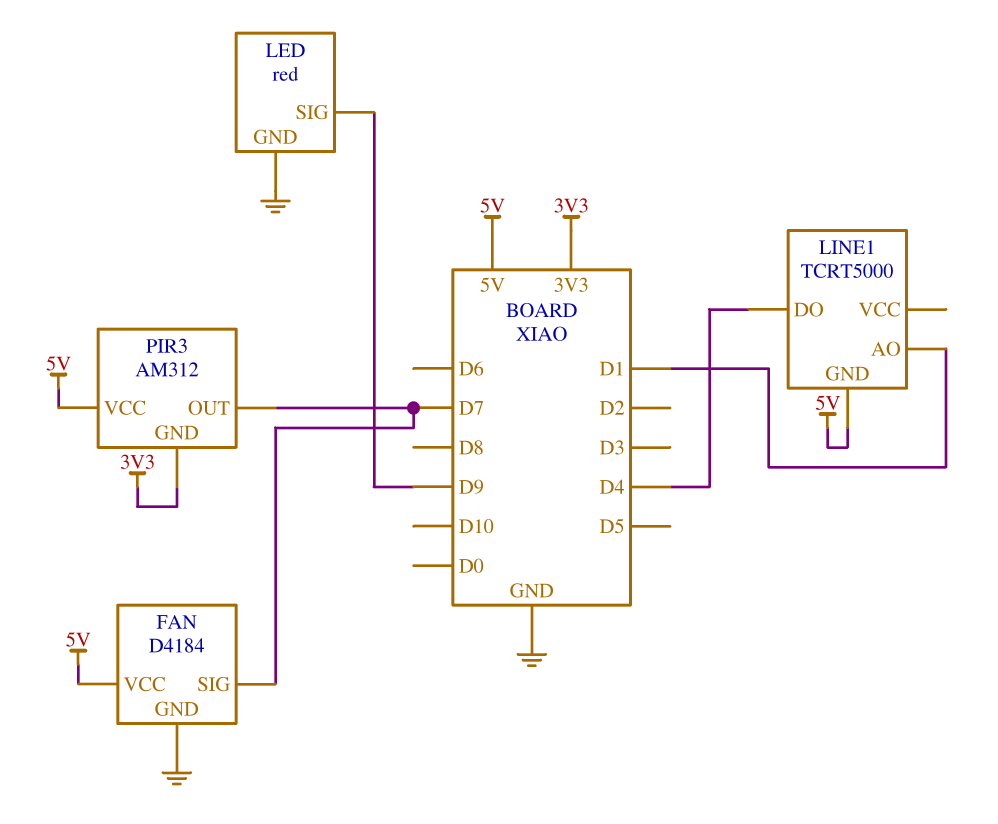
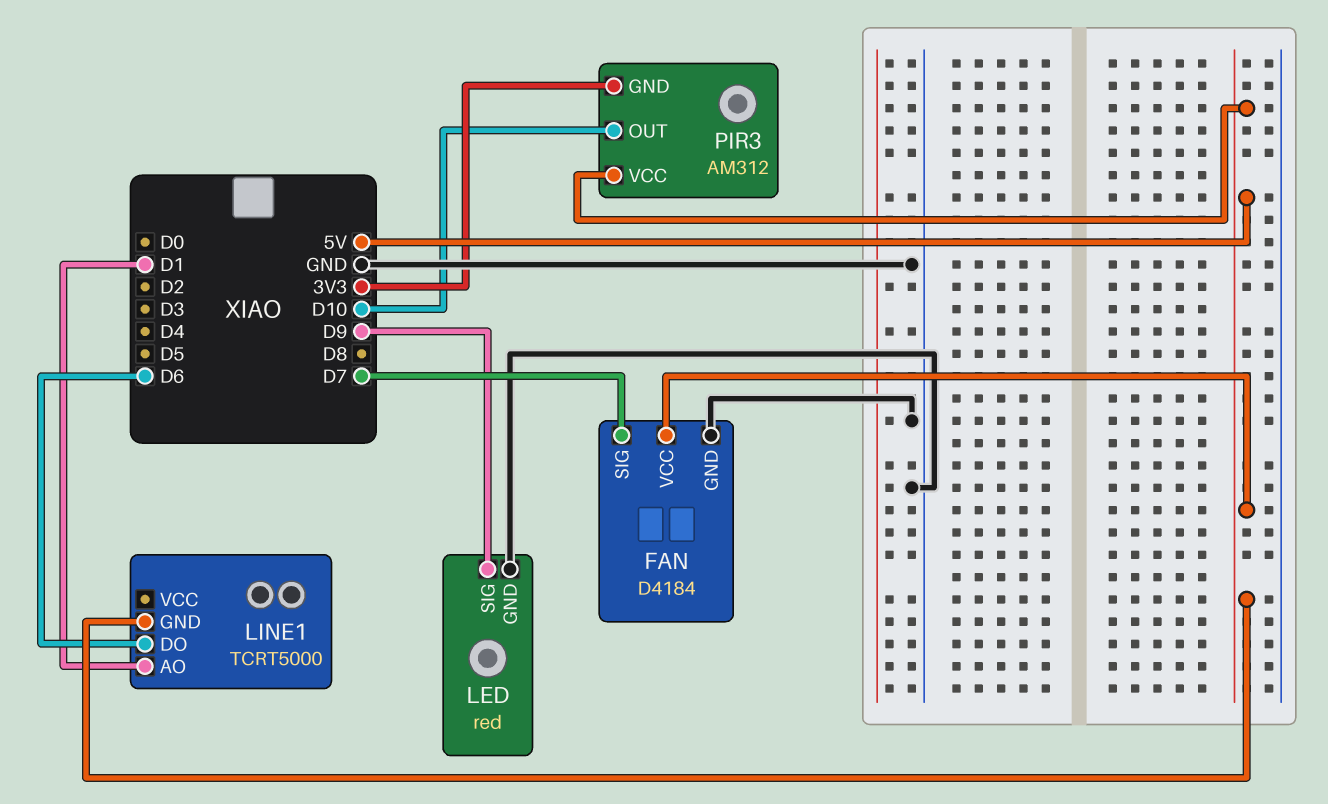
LINE1 pin DO: D4 -> D6
PIR3 pin OUT: D7 -> D10

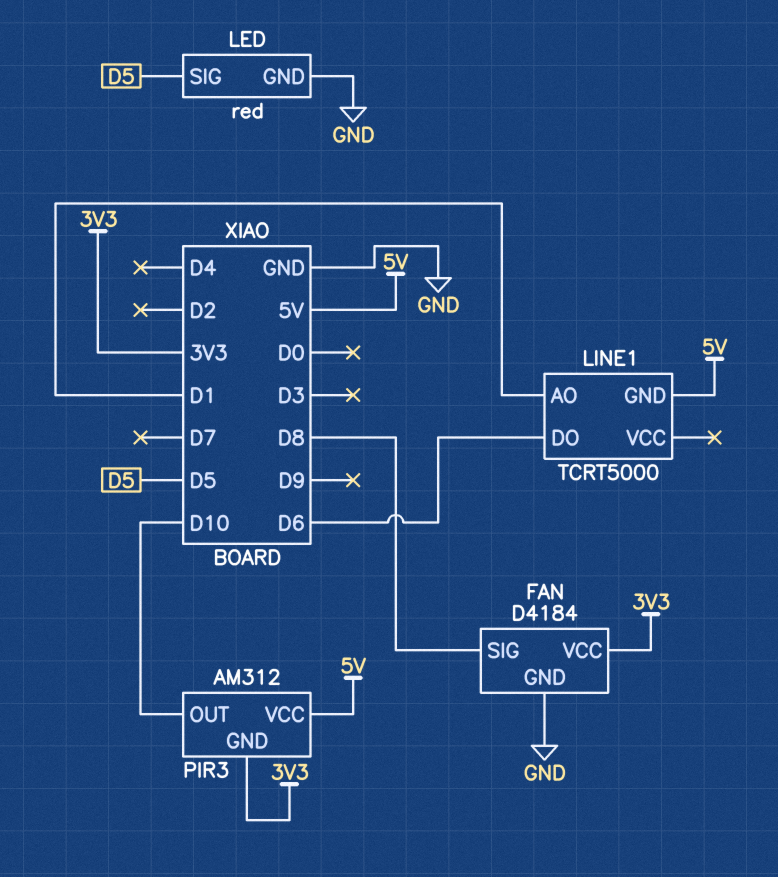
FAN pin SIG: D7 -> D8
FAN pin VCC: 5V -> 3V3
LED pin SIG: D9 -> D5

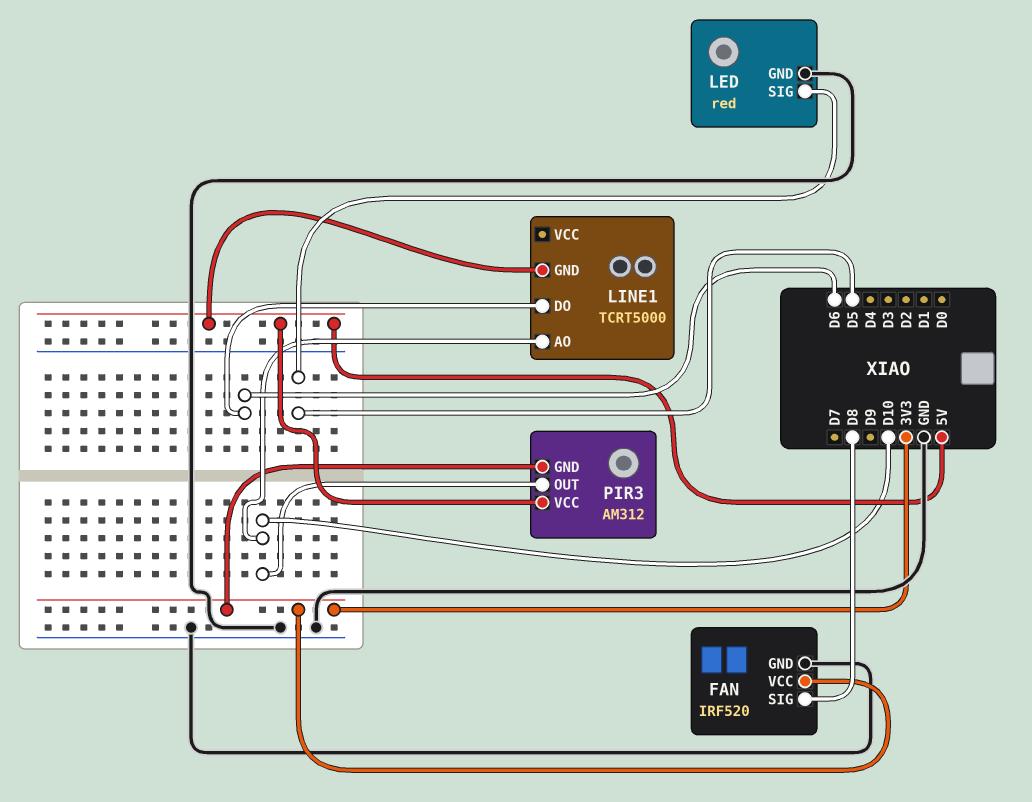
FAN: D4184 -> IRF520
LINE1 pin AO: D1 -> D10

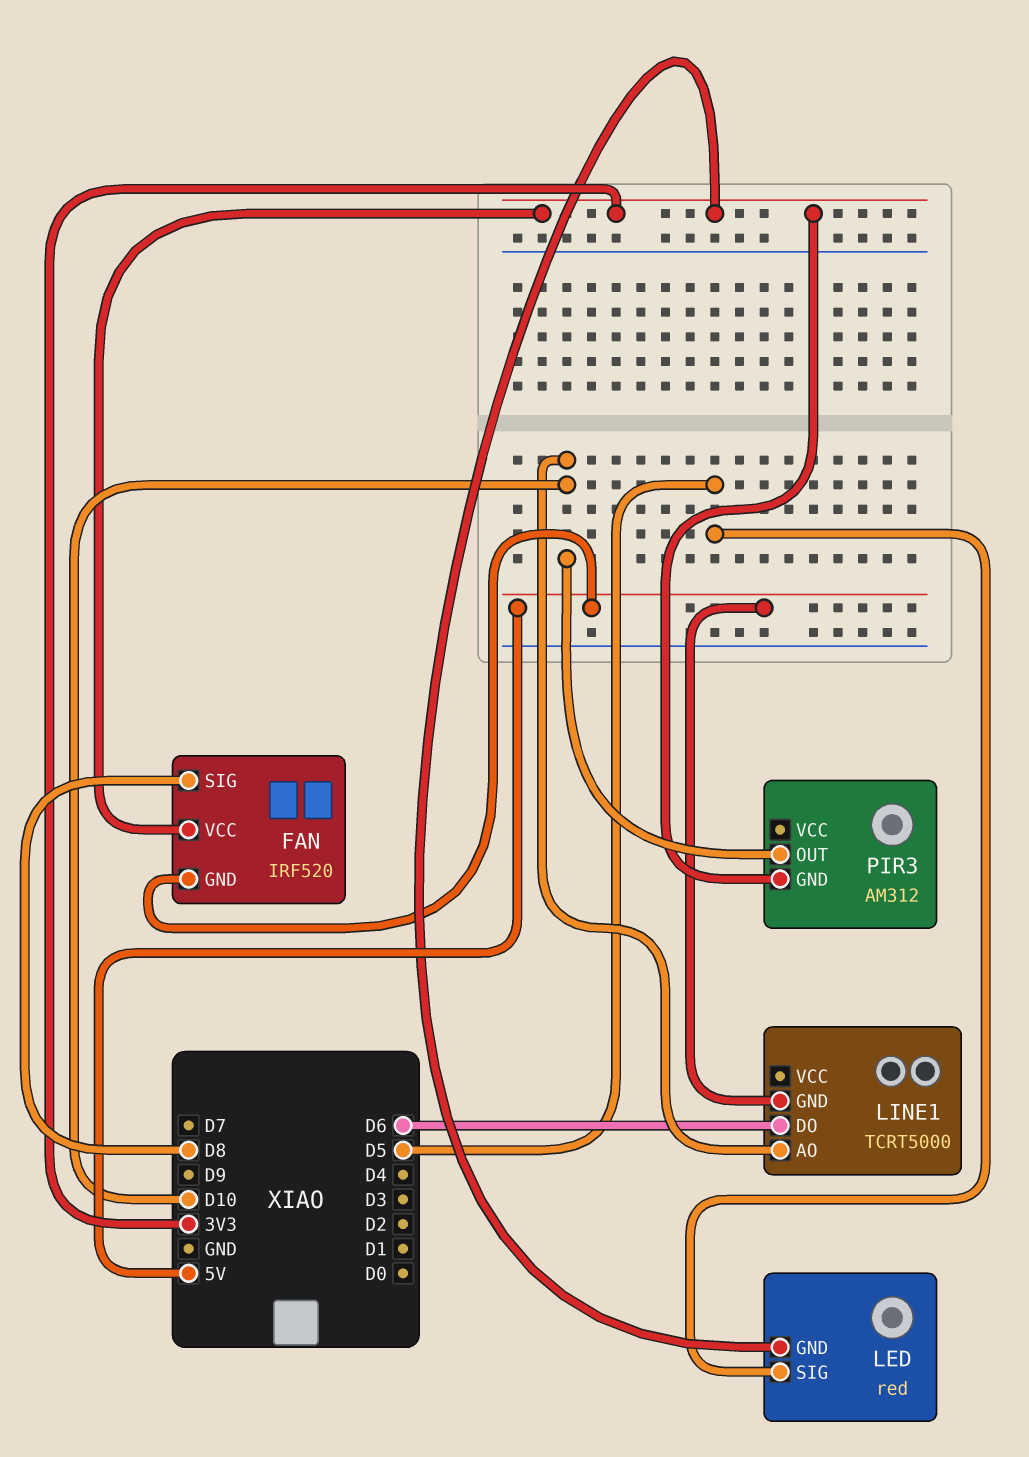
FAN pin GND: GND -> 5V
LED pin GND: GND -> 3V3
PIR3 pin VCC: 5V -> none

